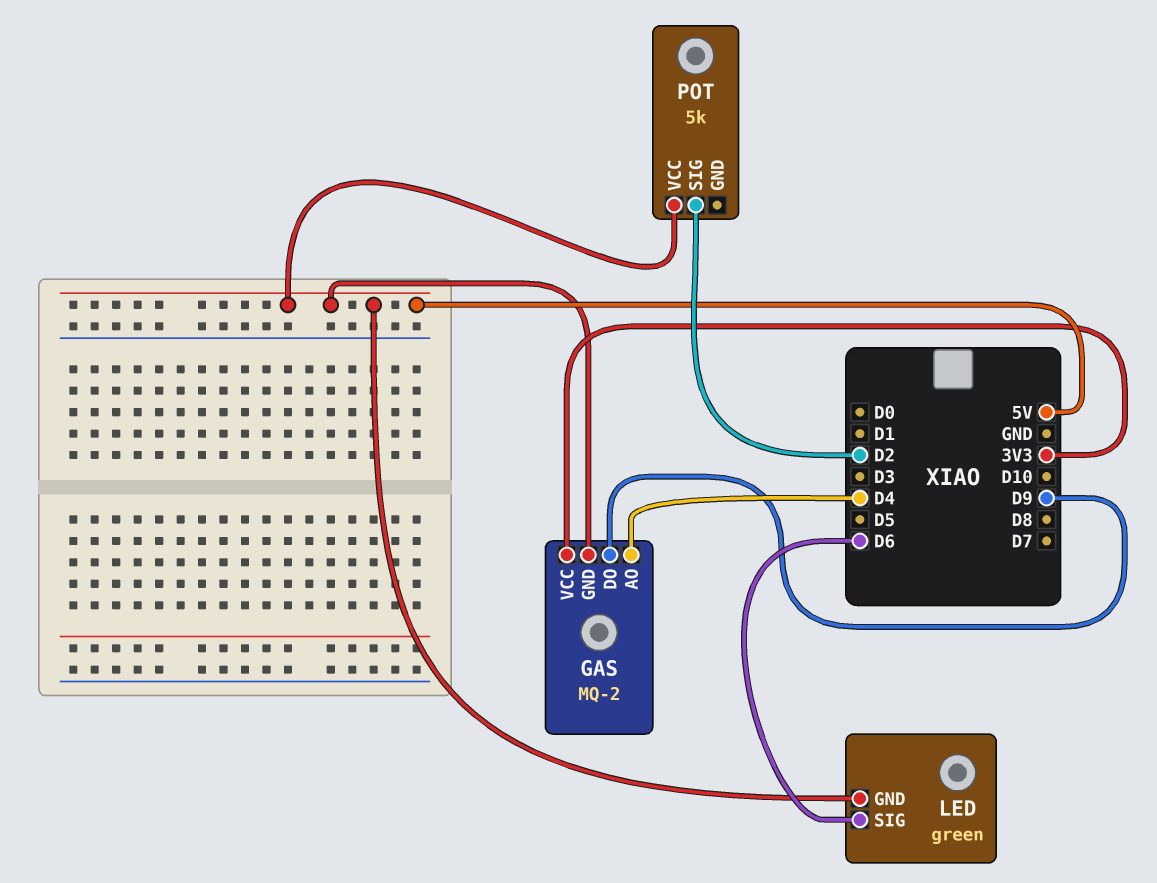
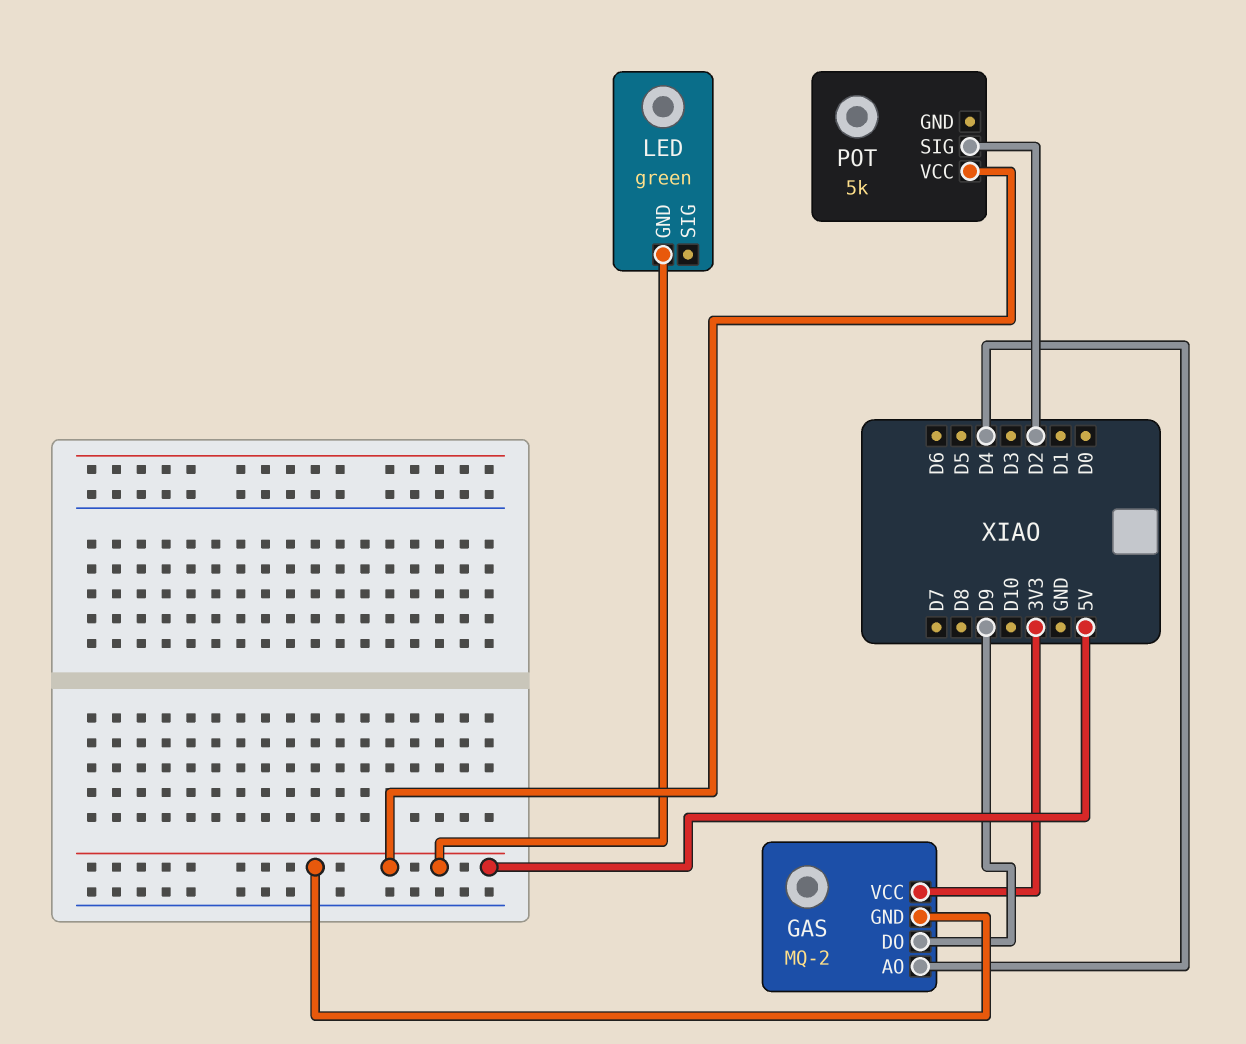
LED pin SIG: D6 -> none

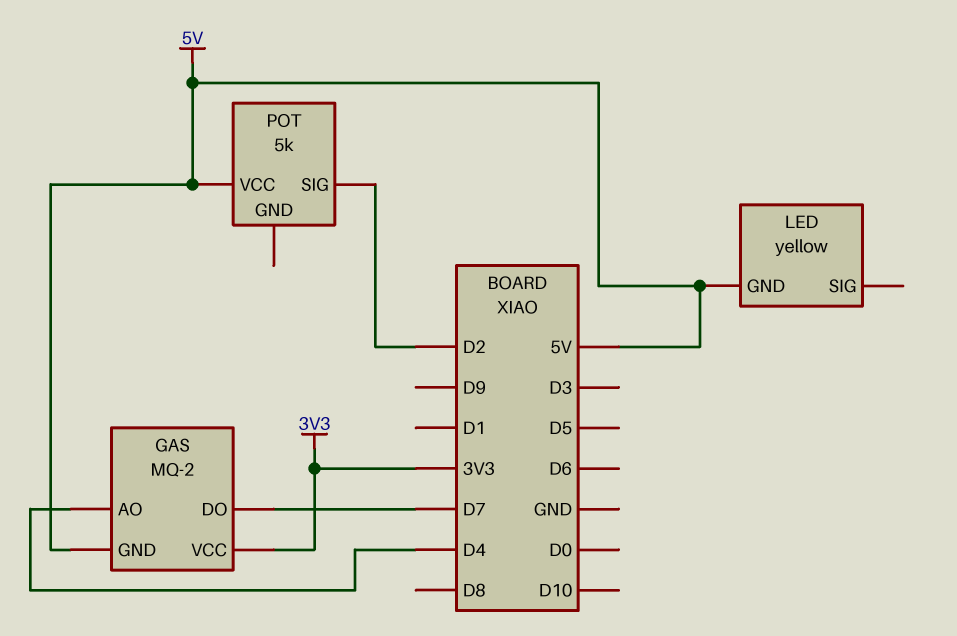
GAS pin DO: D9 -> D7
LED: green -> yellow

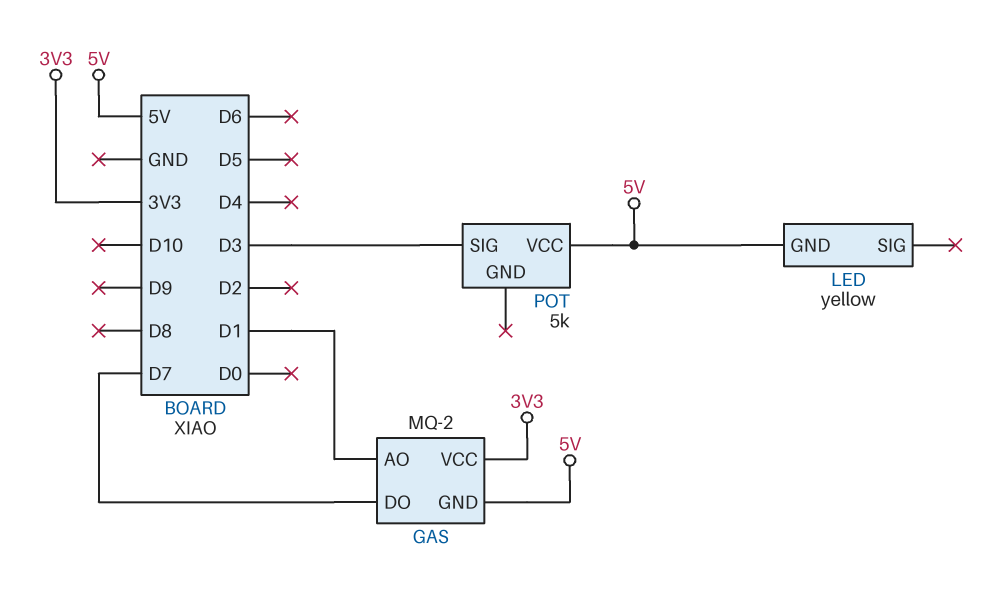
GAS pin AO: D4 -> D1
POT pin SIG: D2 -> D3

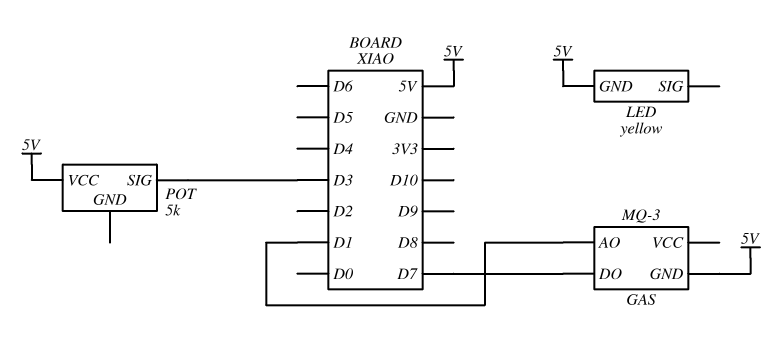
GAS: MQ-2 -> MQ-3
GAS pin VCC: 3V3 -> none

